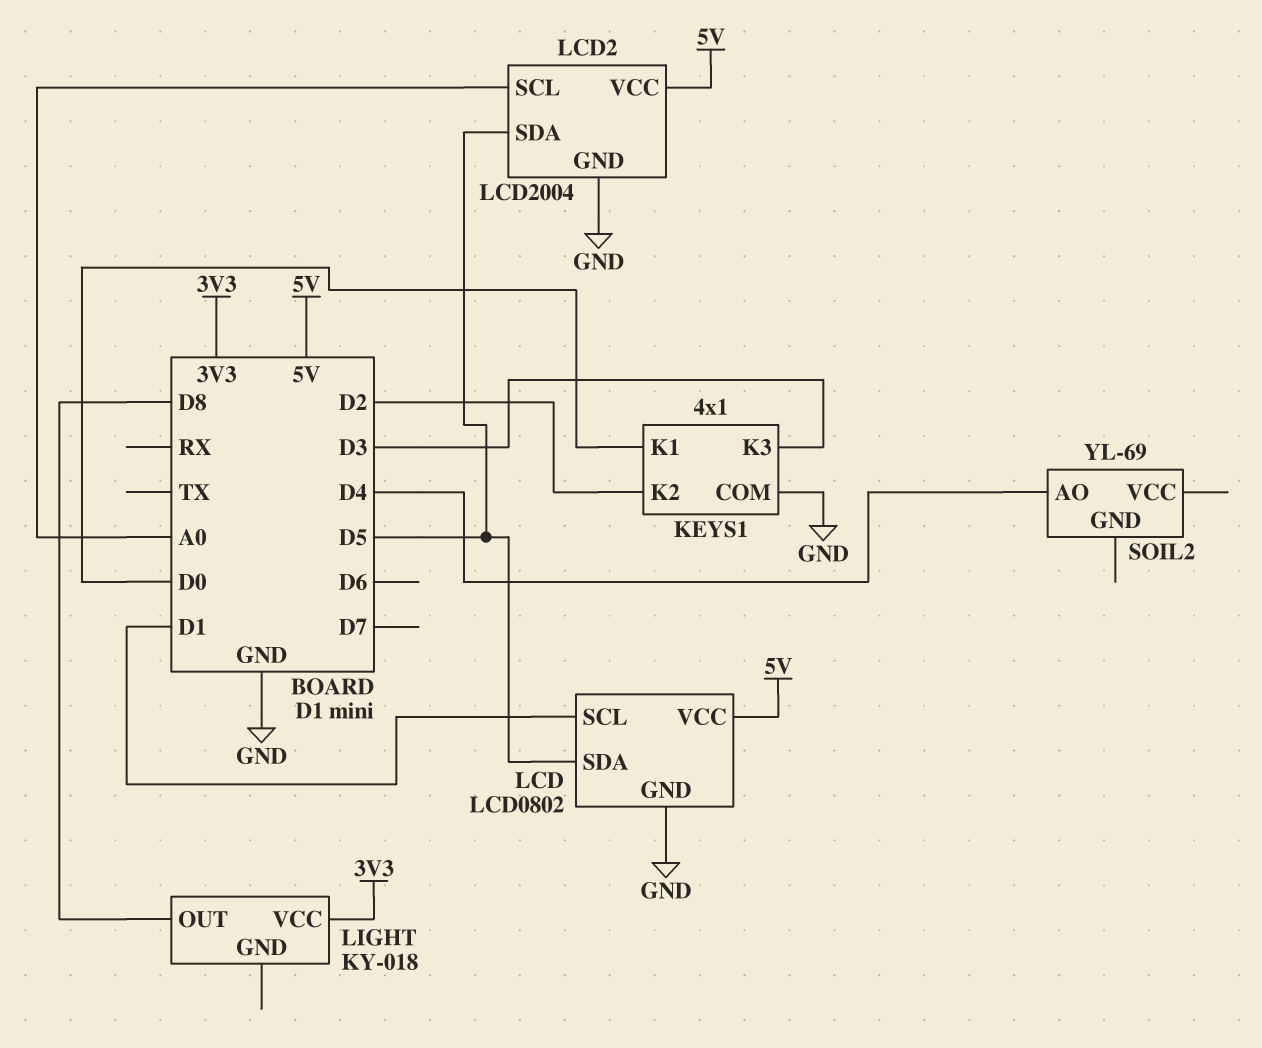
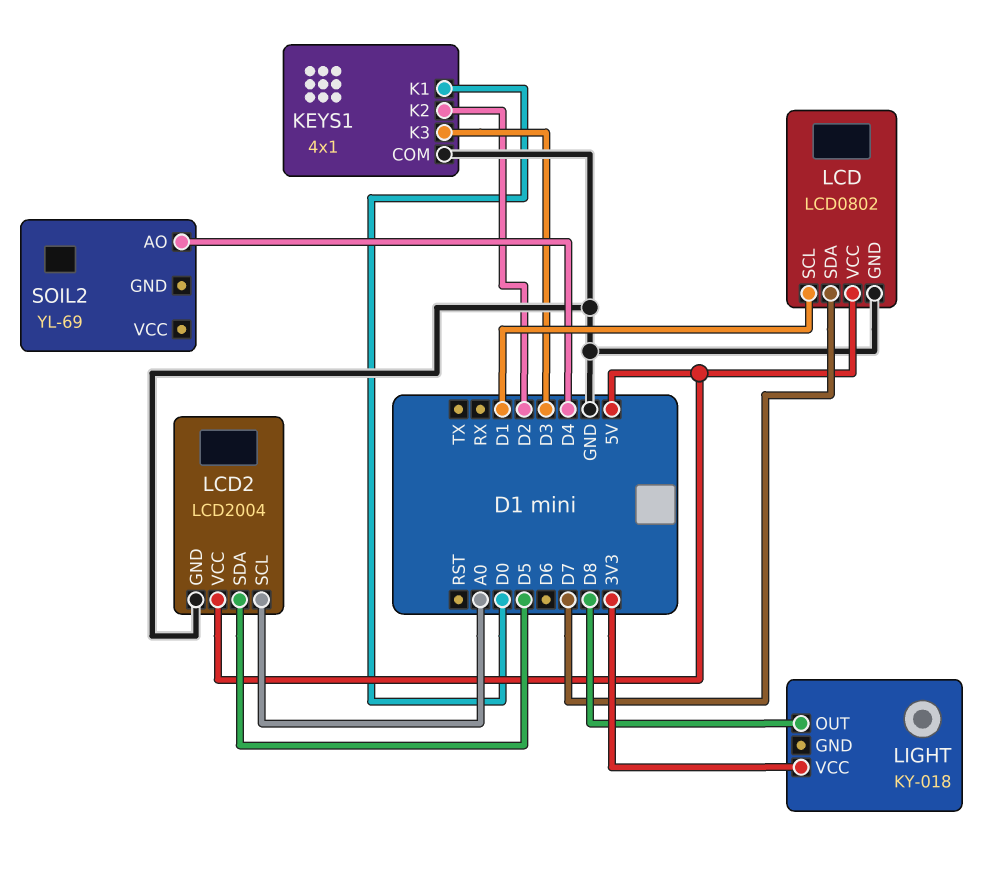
LCD pin SDA: D5 -> D7

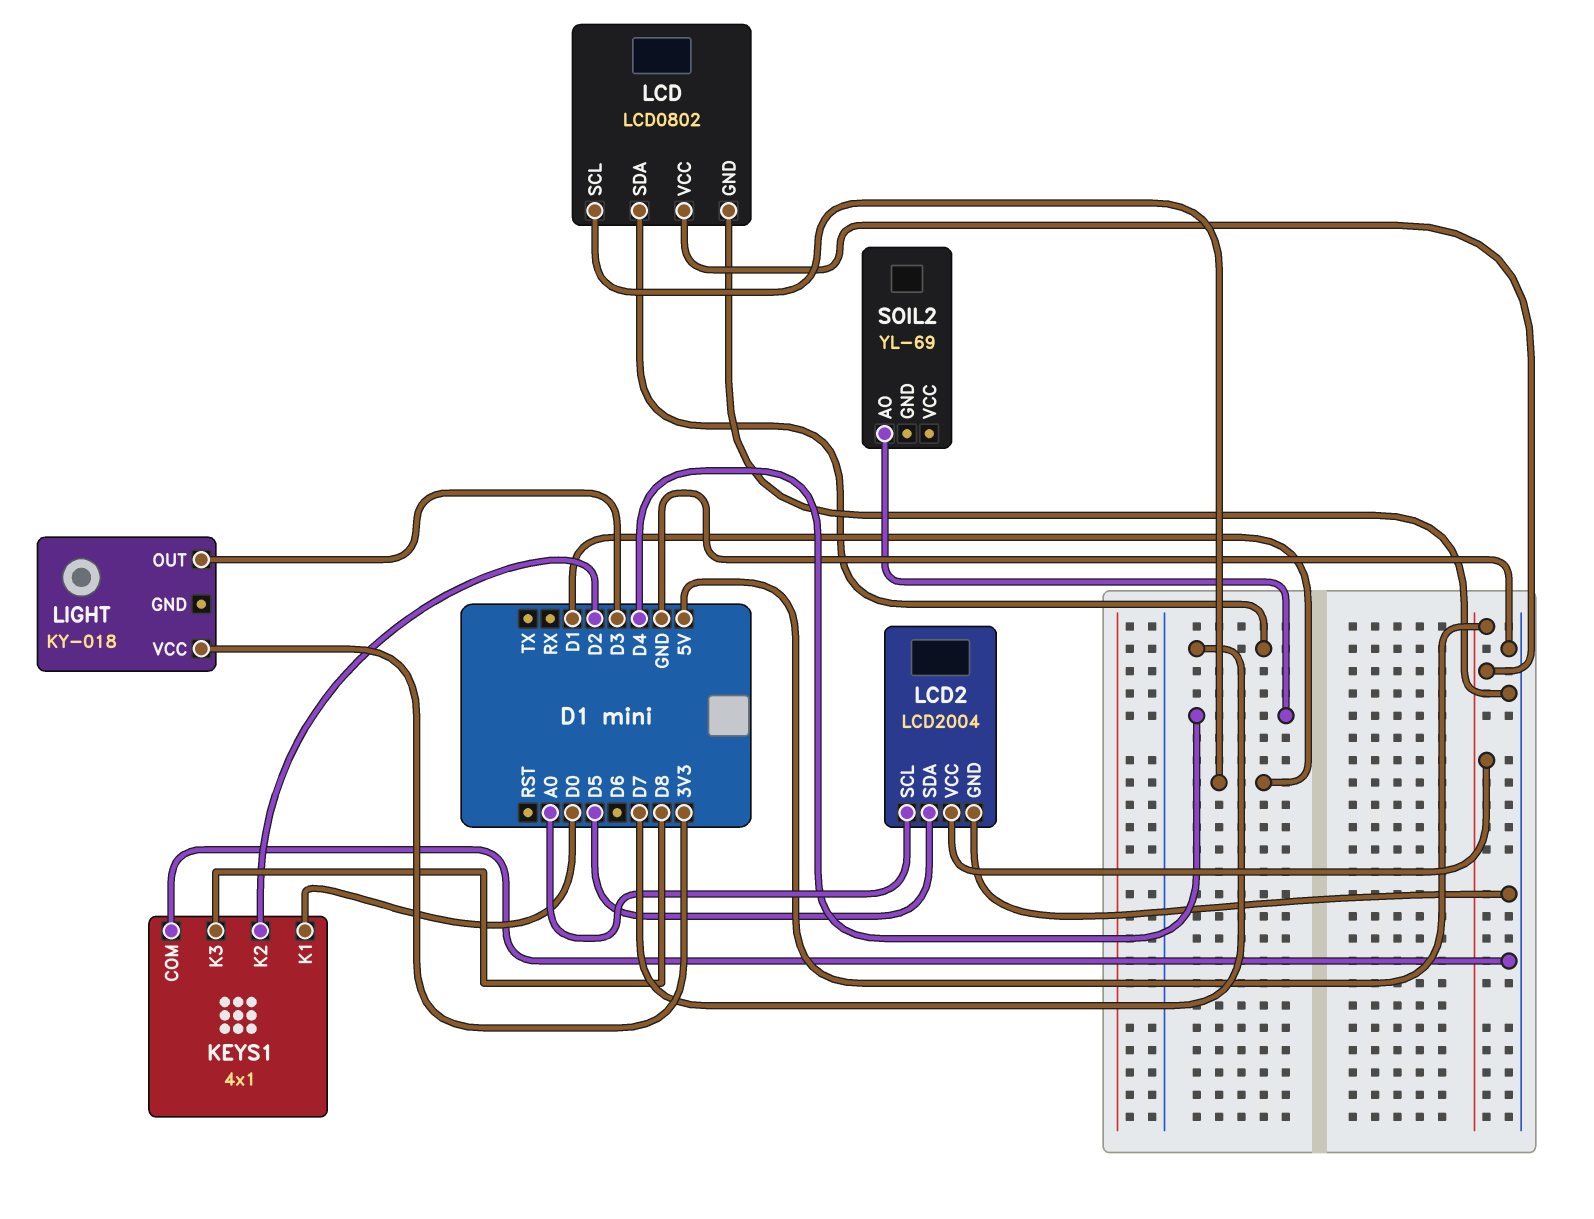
KEYS1 pin K3: D3 -> D8
LIGHT pin OUT: D8 -> D3

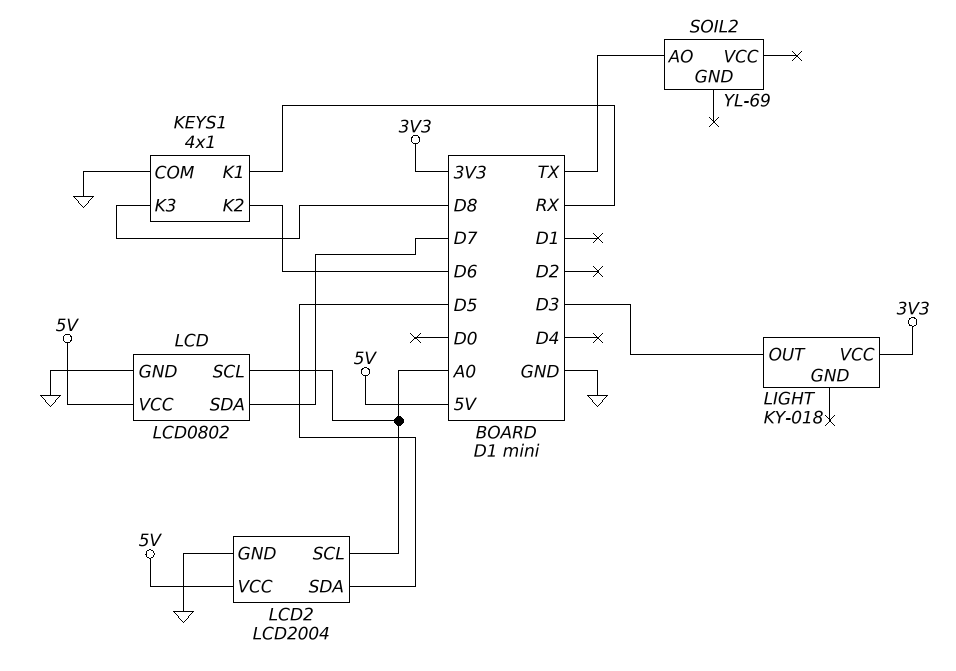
KEYS1 pin K1: D0 -> RX
KEYS1 pin K2: D2 -> D6
LCD pin SCL: D1 -> A0
SOIL2 pin AO: D4 -> TX

